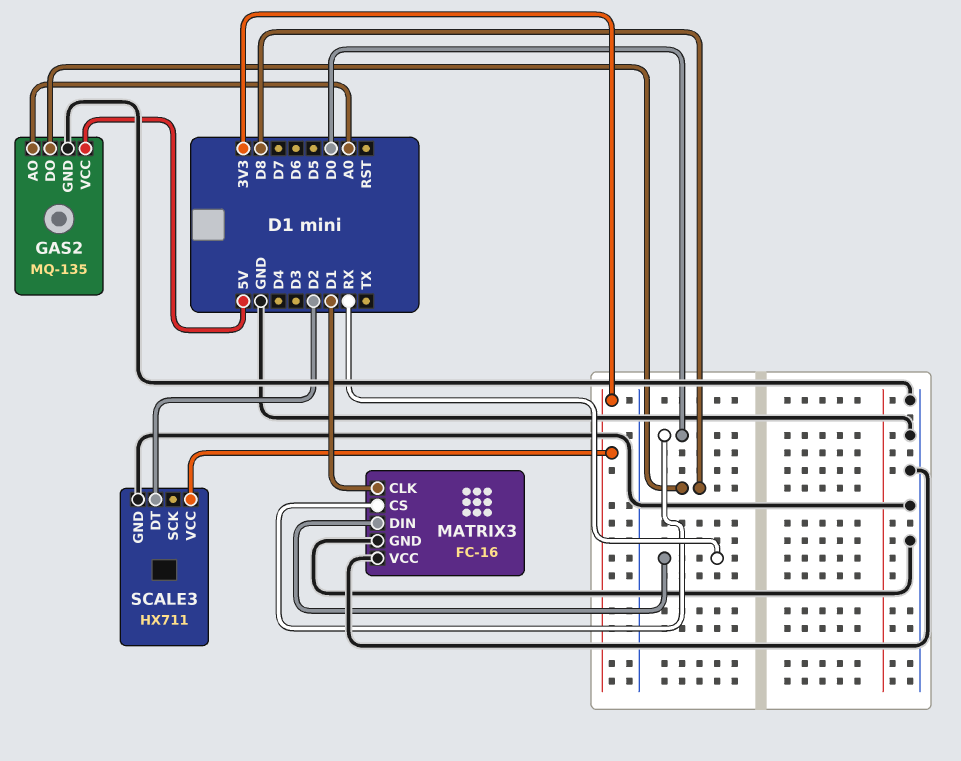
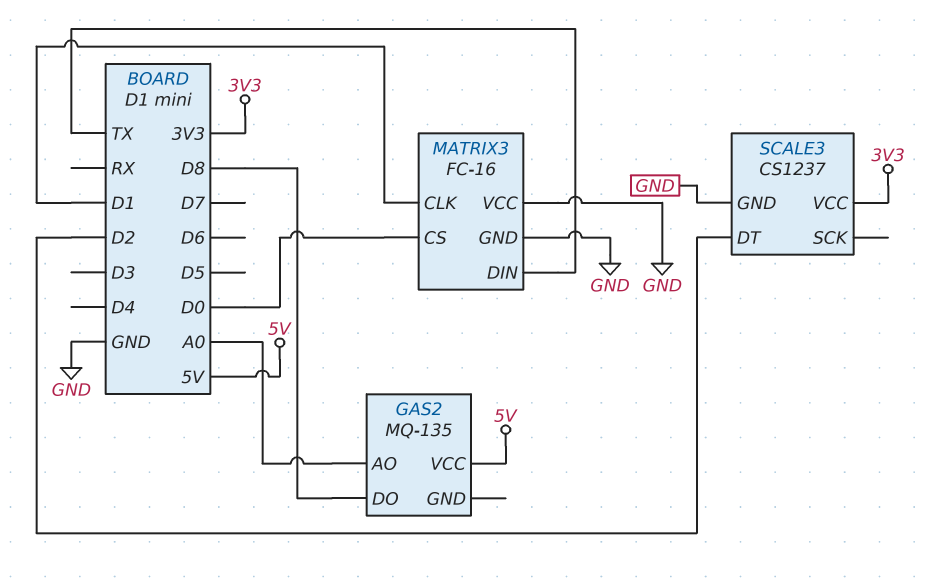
GAS2 pin GND: GND -> none
MATRIX3 pin DIN: RX -> TX
SCALE3: HX711 -> CS1237

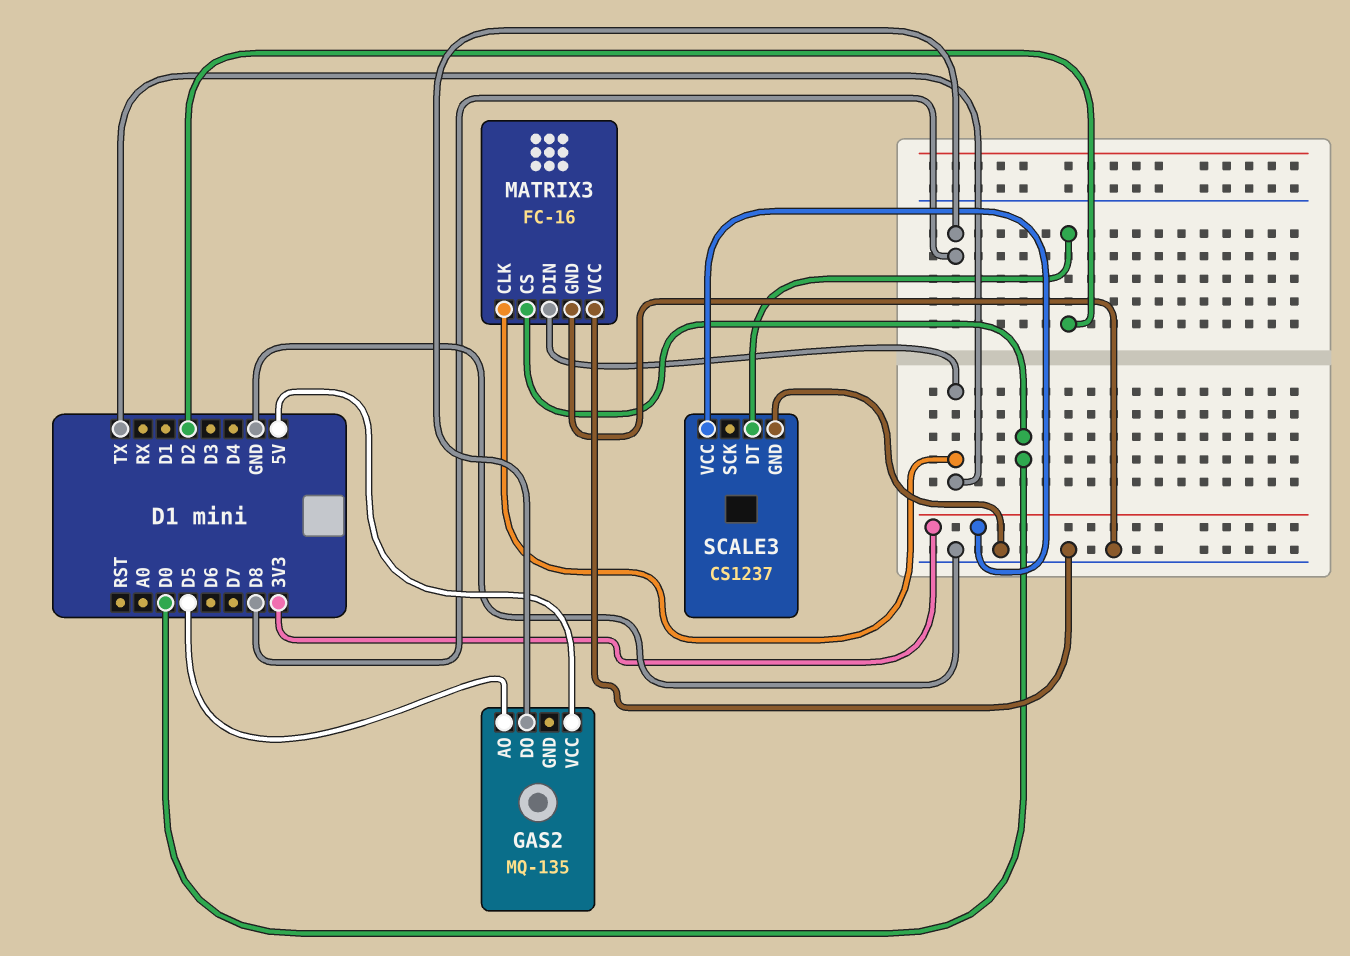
GAS2 pin AO: A0 -> D5
MATRIX3 pin CLK: D1 -> TX

